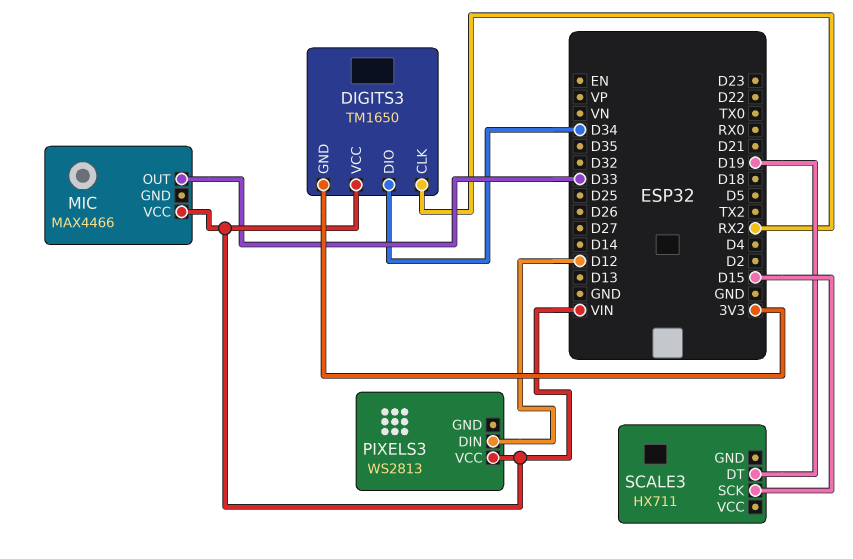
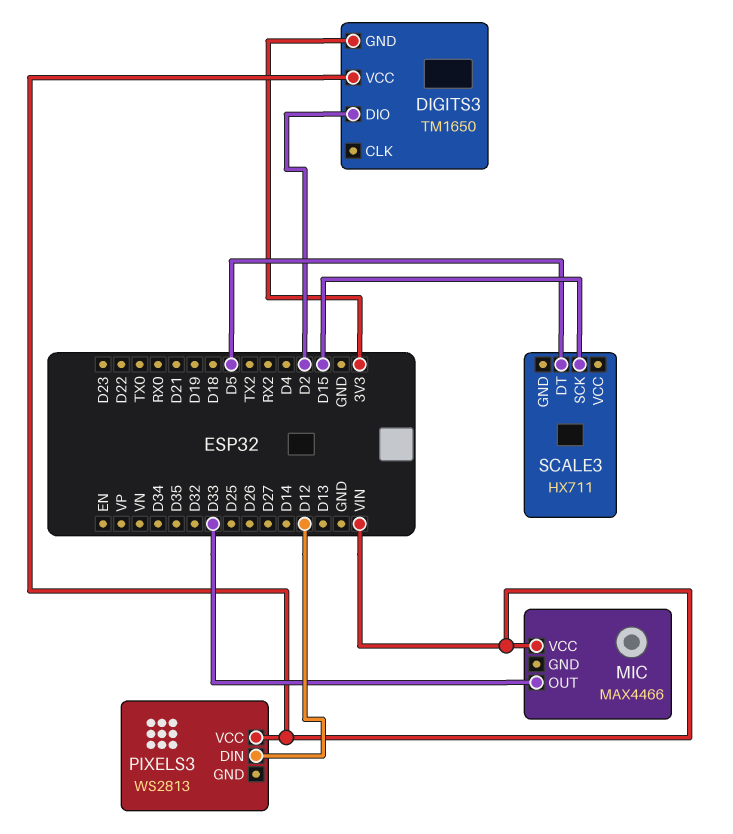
DIGITS3 pin CLK: RX2 -> none
DIGITS3 pin DIO: D34 -> D2
SCALE3 pin DT: D19 -> D5

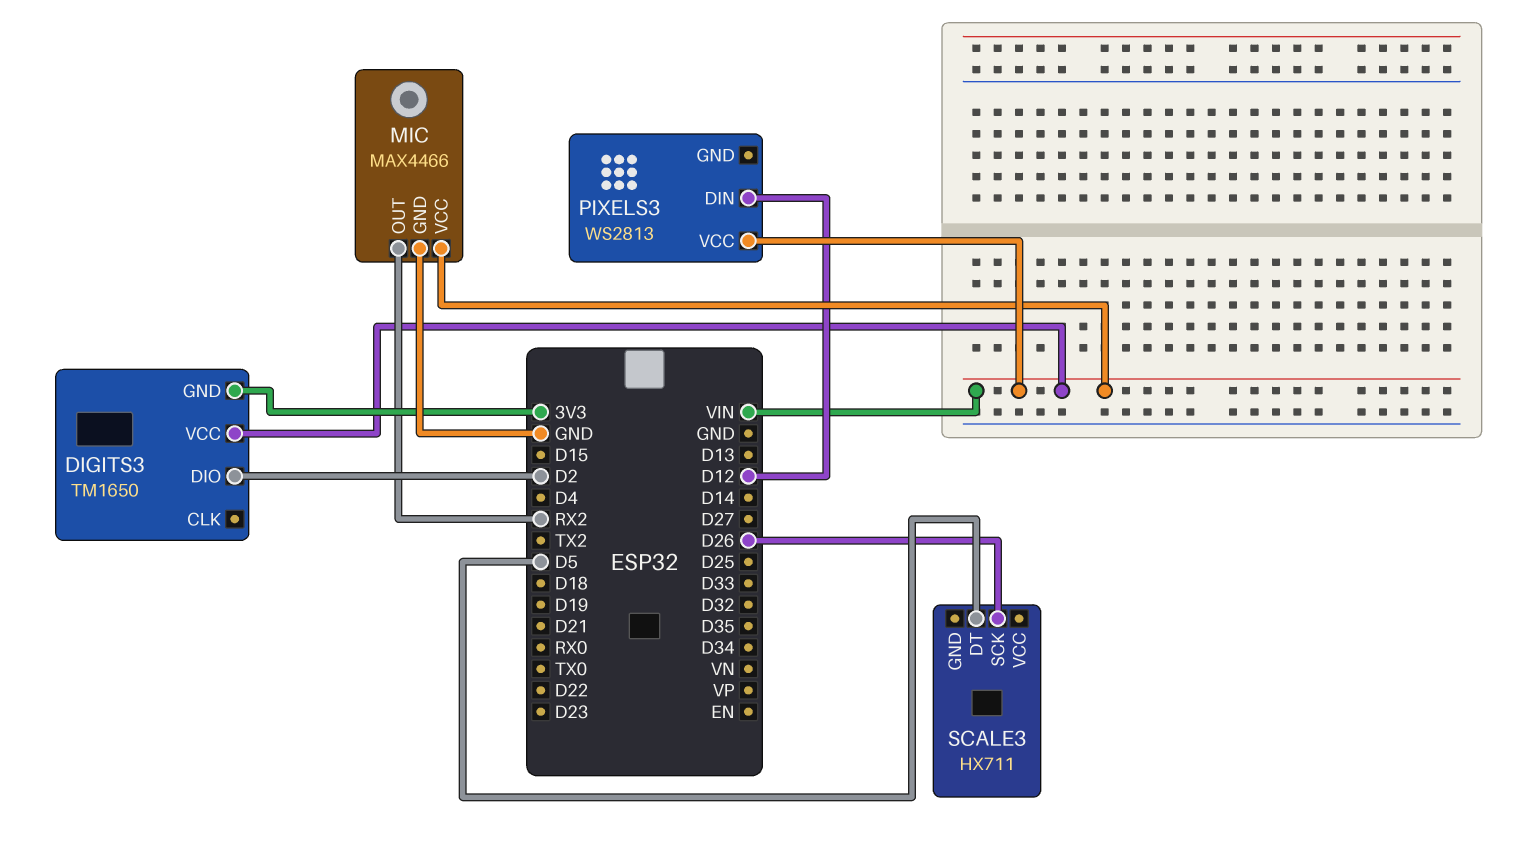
MIC pin GND: none -> GND
MIC pin OUT: D33 -> RX2
SCALE3 pin SCK: D15 -> D26

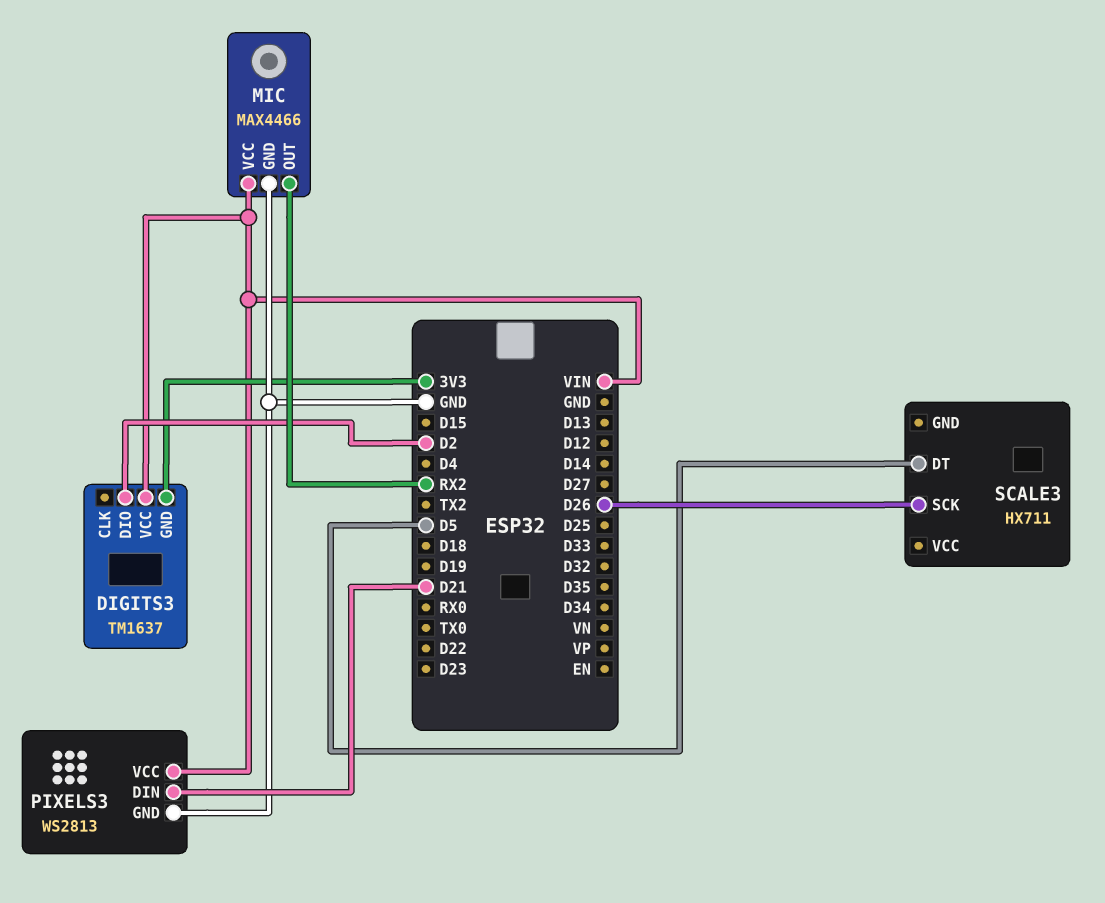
DIGITS3: TM1650 -> TM1637
PIXELS3 pin DIN: D12 -> D21
PIXELS3 pin GND: none -> GND

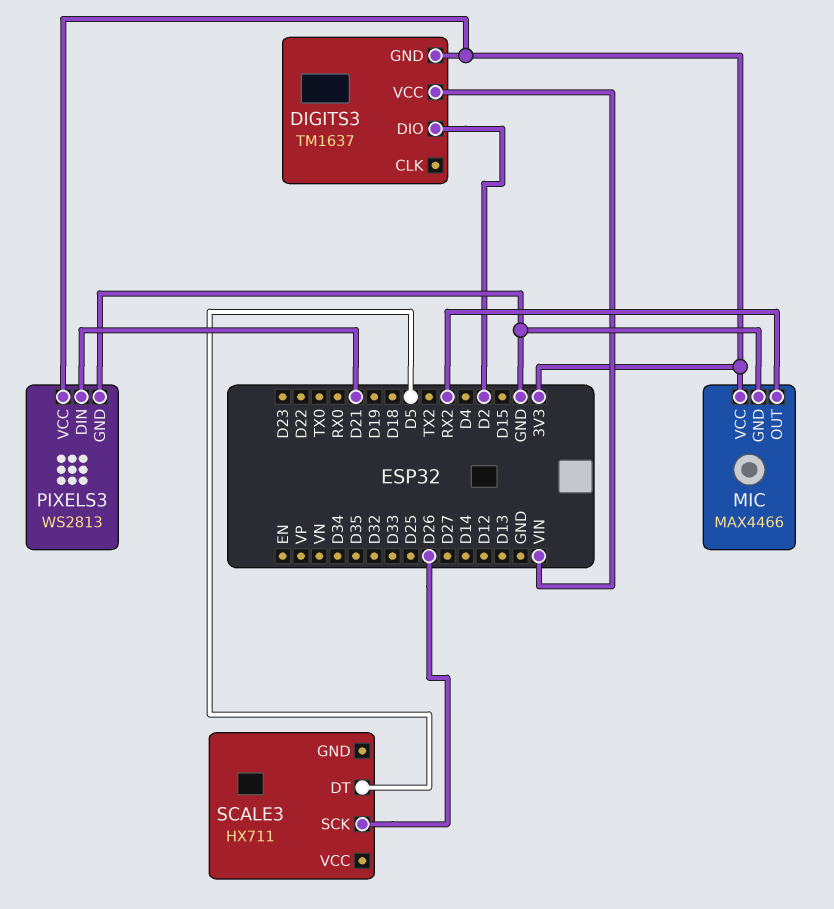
MIC pin VCC: VIN -> 3V3
PIXELS3 pin VCC: VIN -> 3V3

